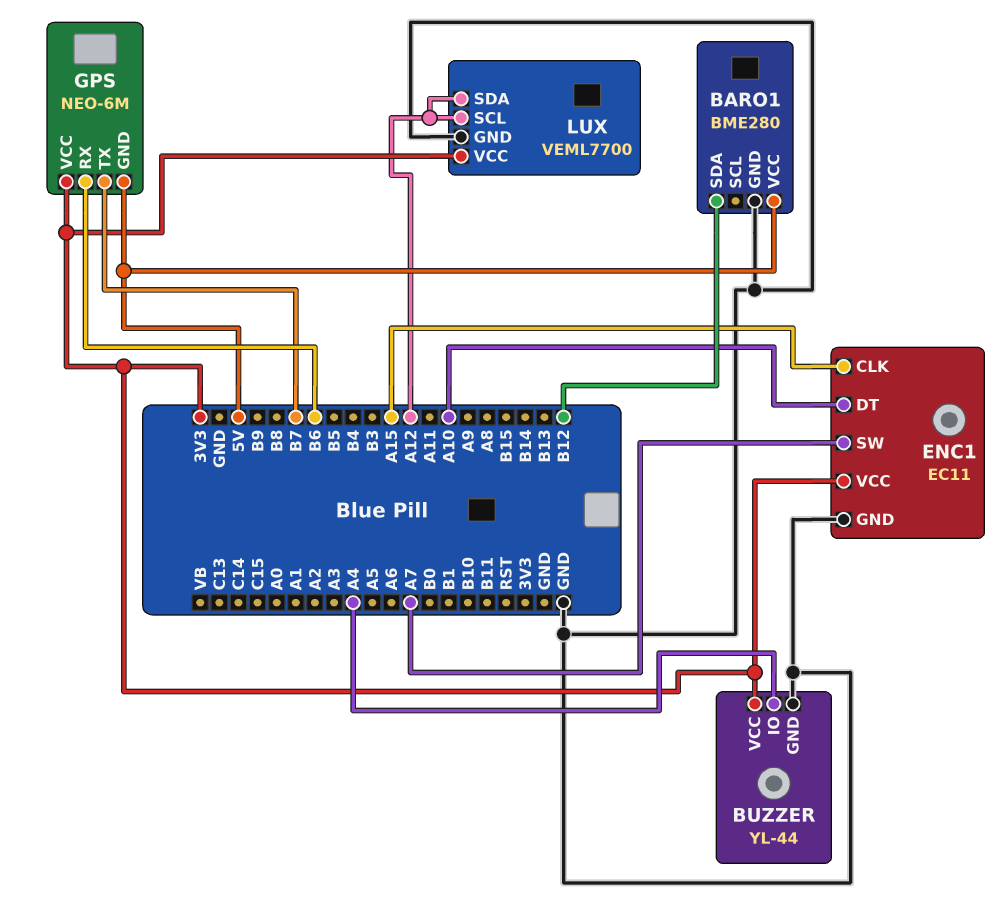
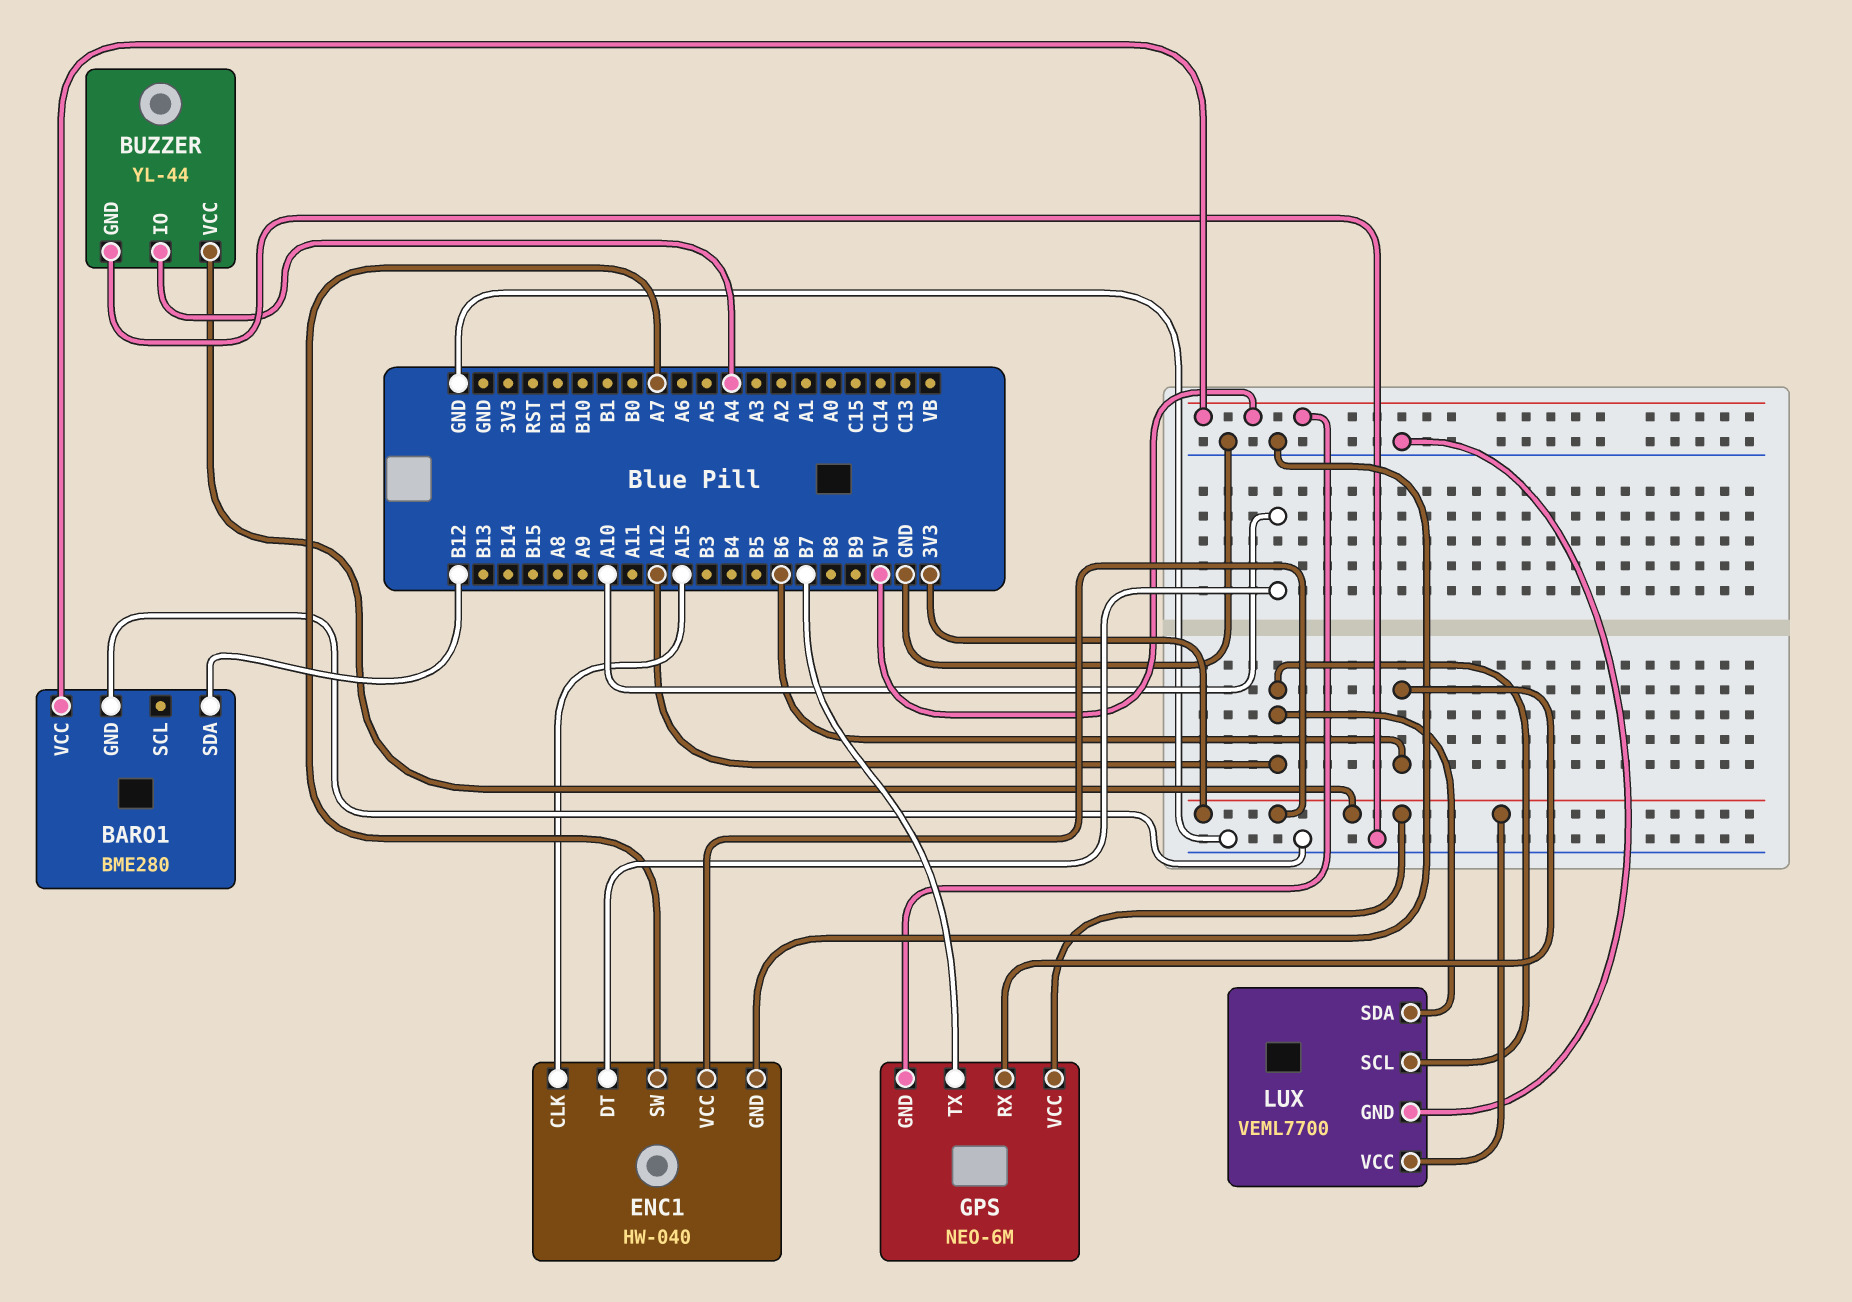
ENC1: EC11 -> HW-040

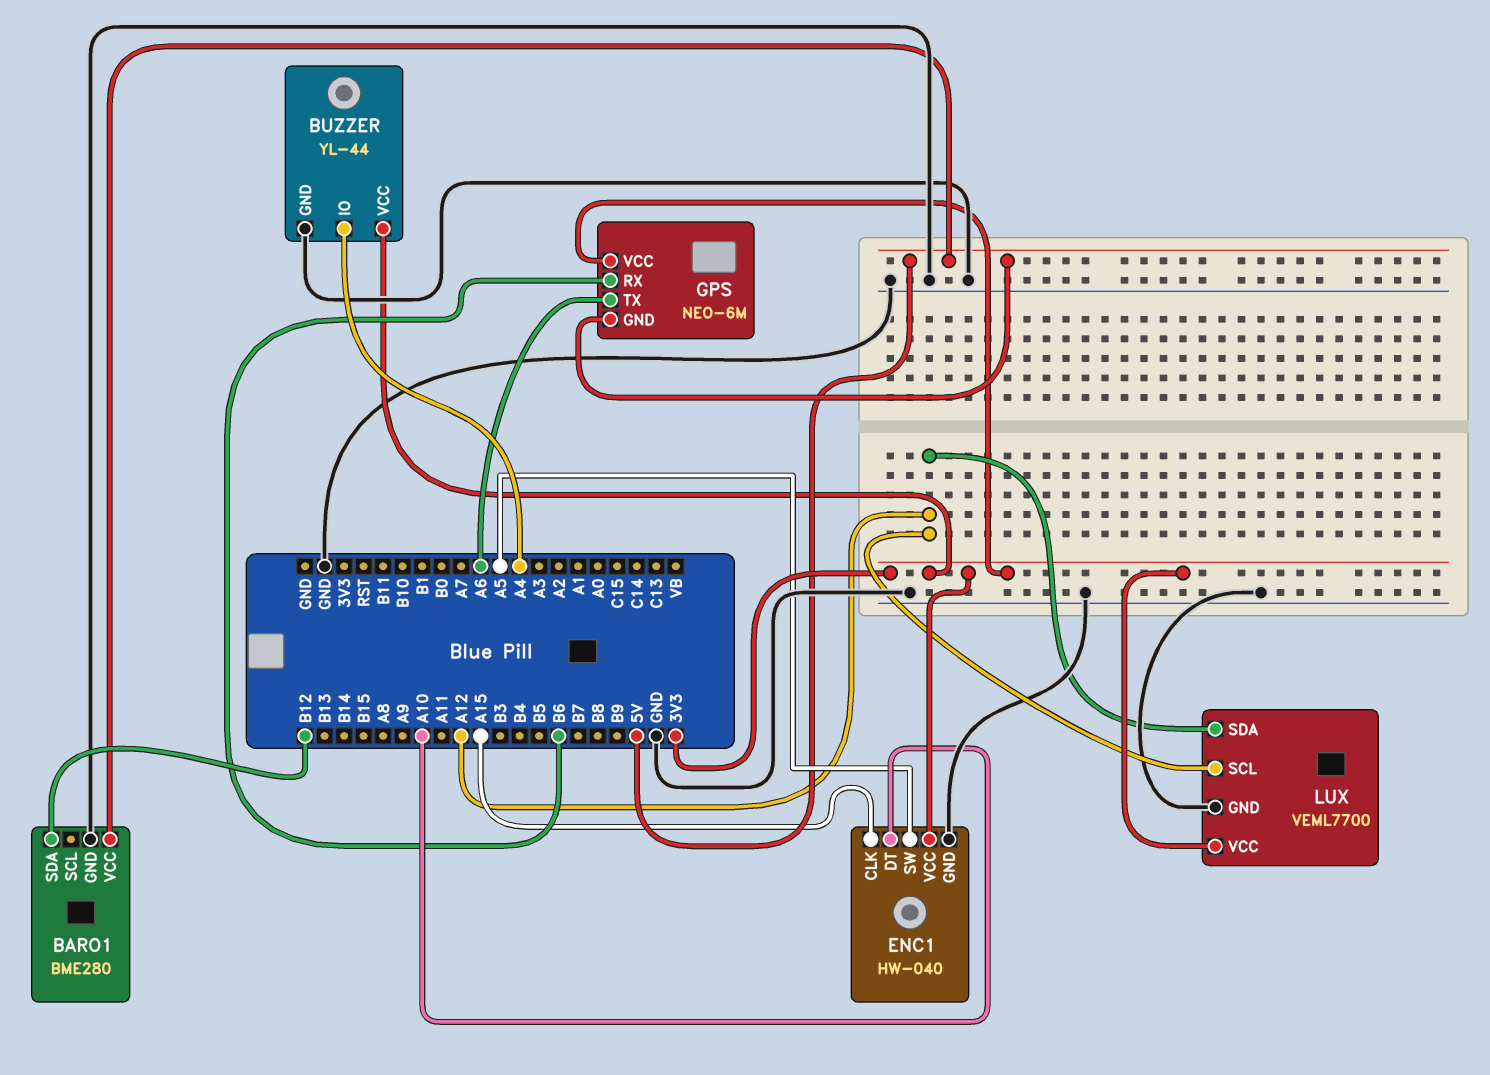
ENC1 pin SW: A7 -> A5
GPS pin TX: B7 -> A6

